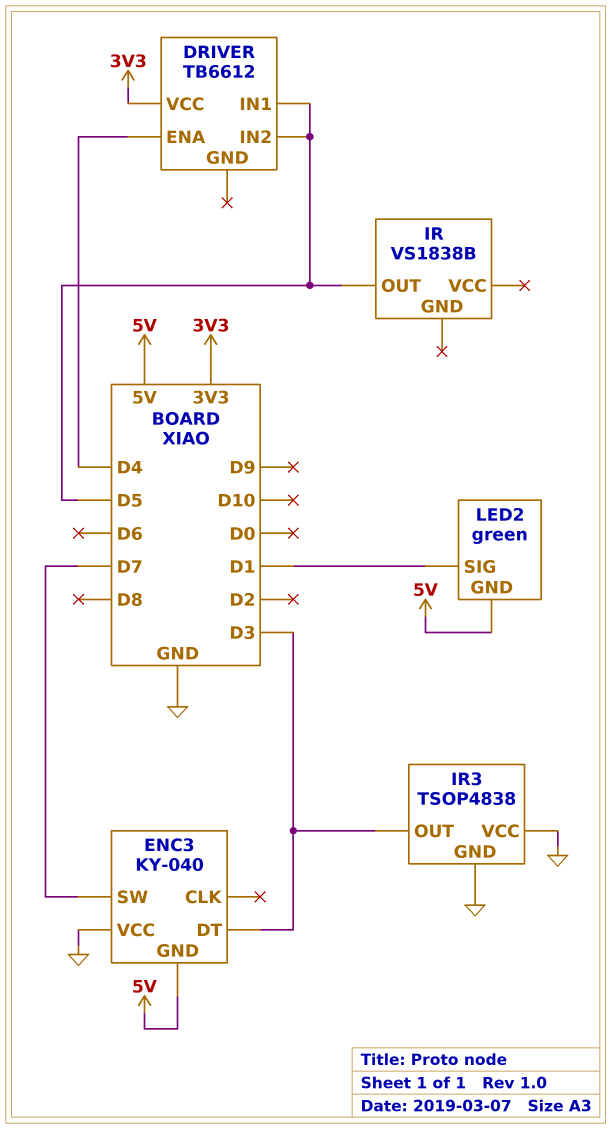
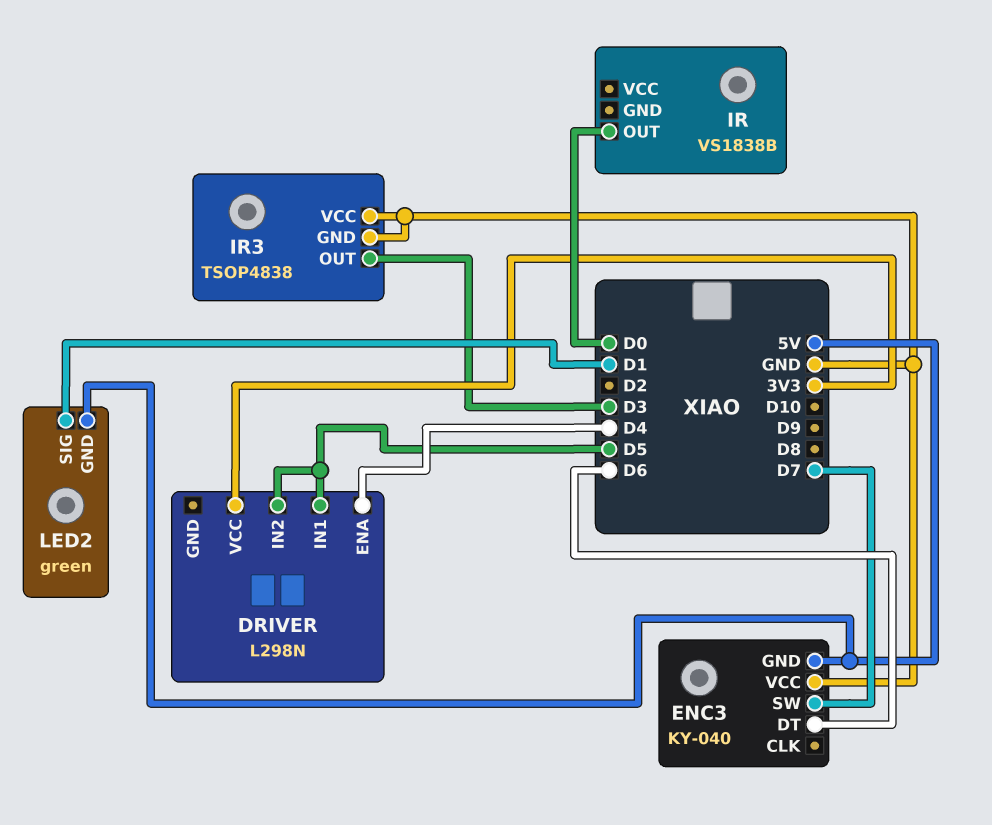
DRIVER: TB6612 -> L298N
ENC3 pin DT: D3 -> D6
IR pin OUT: D5 -> D0

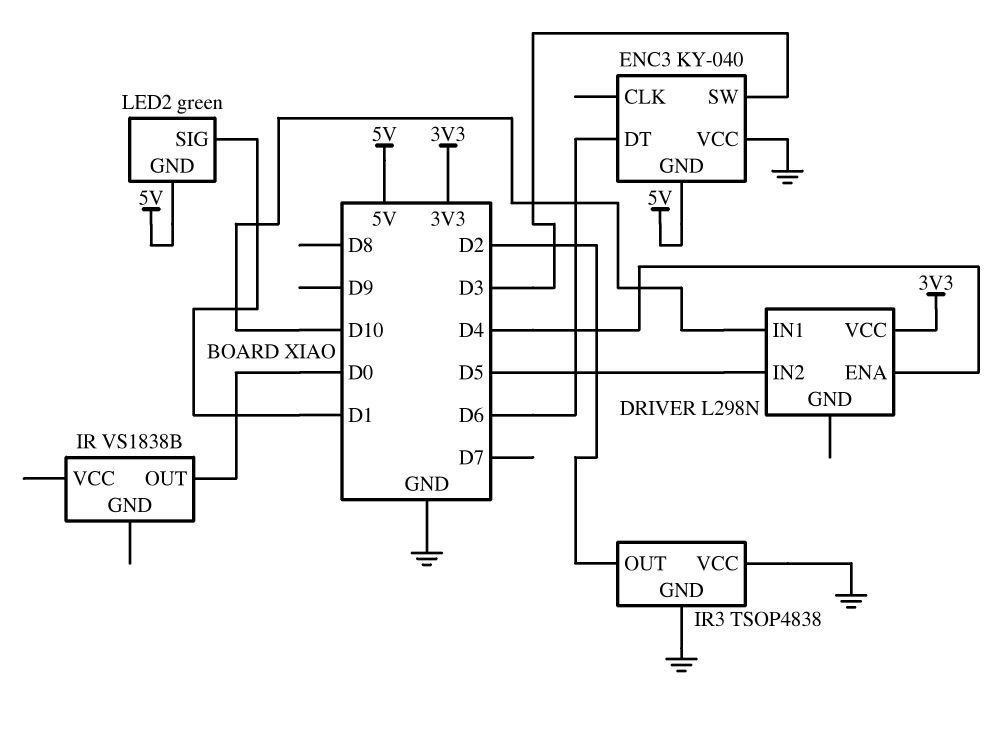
DRIVER pin IN1: D5 -> D10
ENC3 pin SW: D7 -> D3
IR3 pin OUT: D3 -> D2

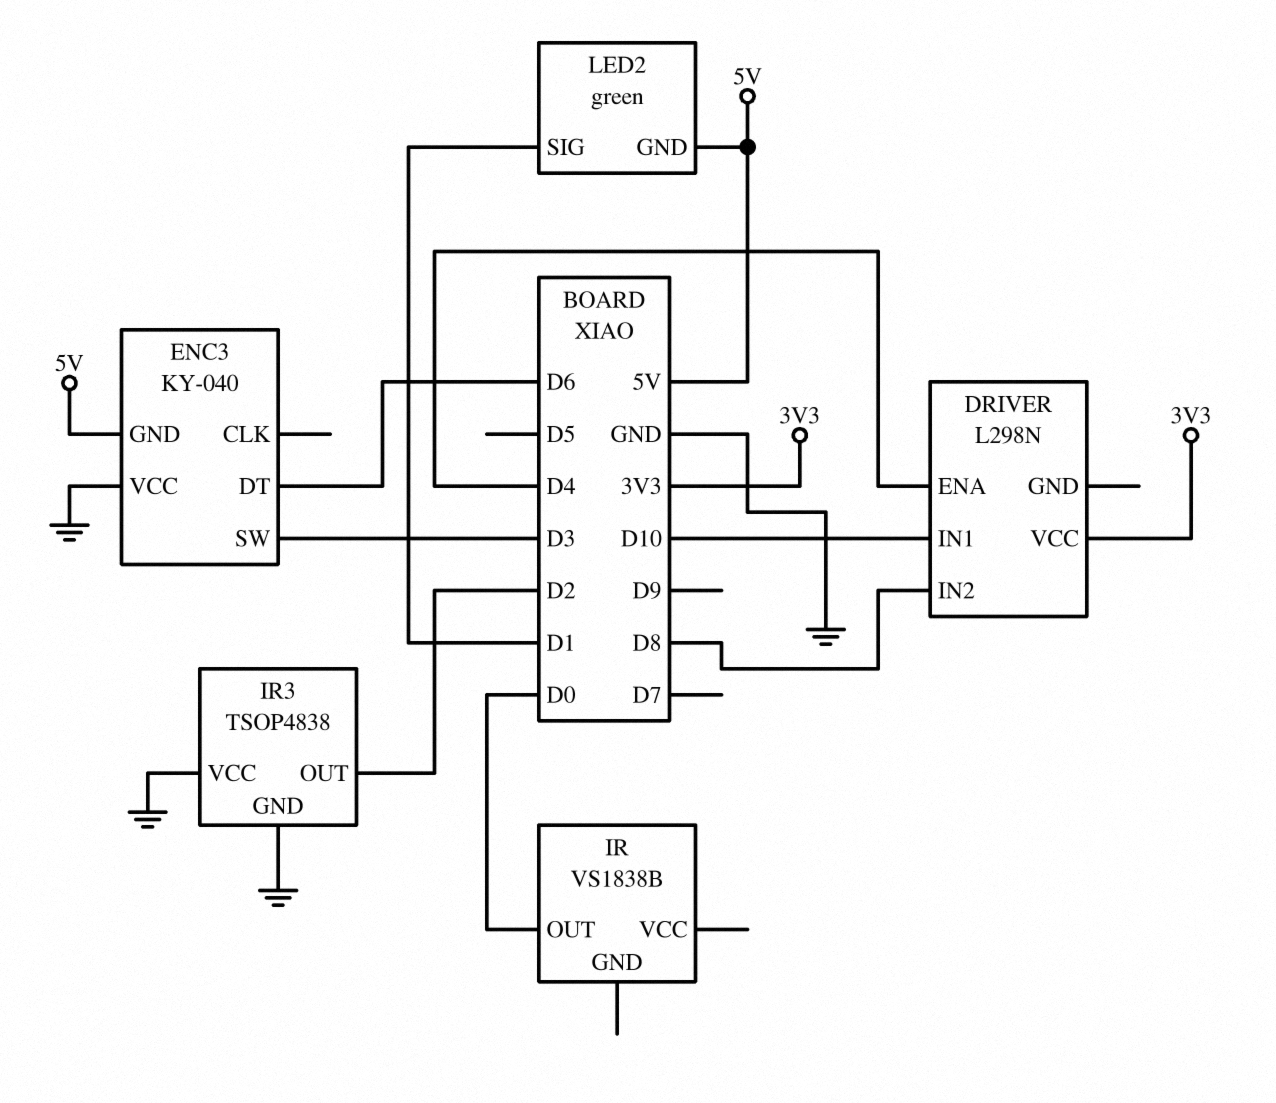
DRIVER pin IN2: D5 -> D8

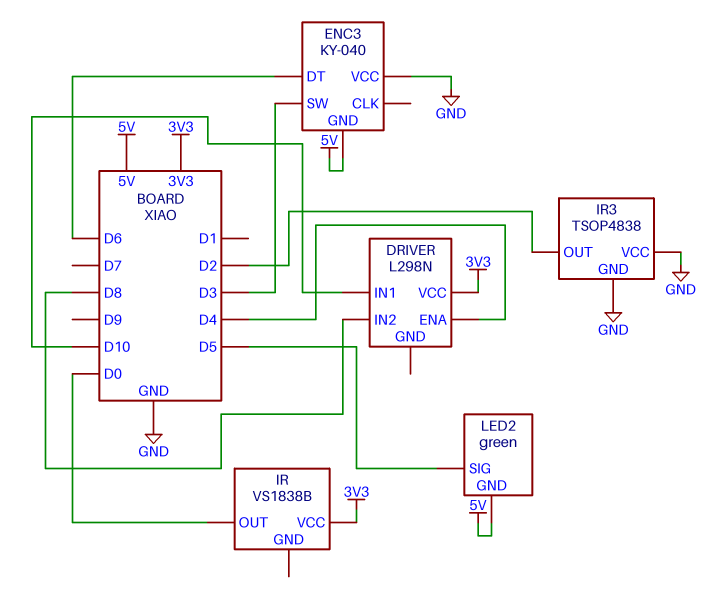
IR pin VCC: none -> 3V3
LED2 pin SIG: D1 -> D5

